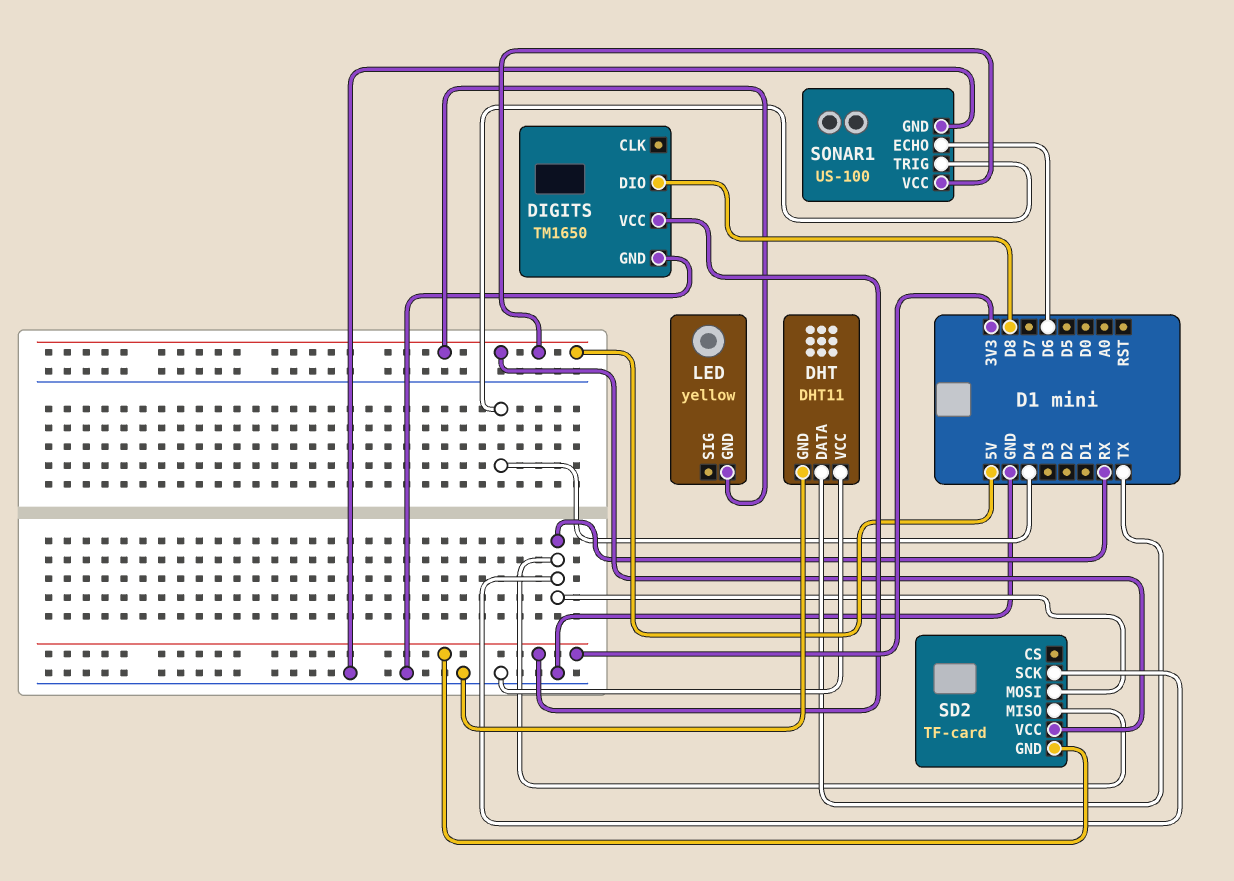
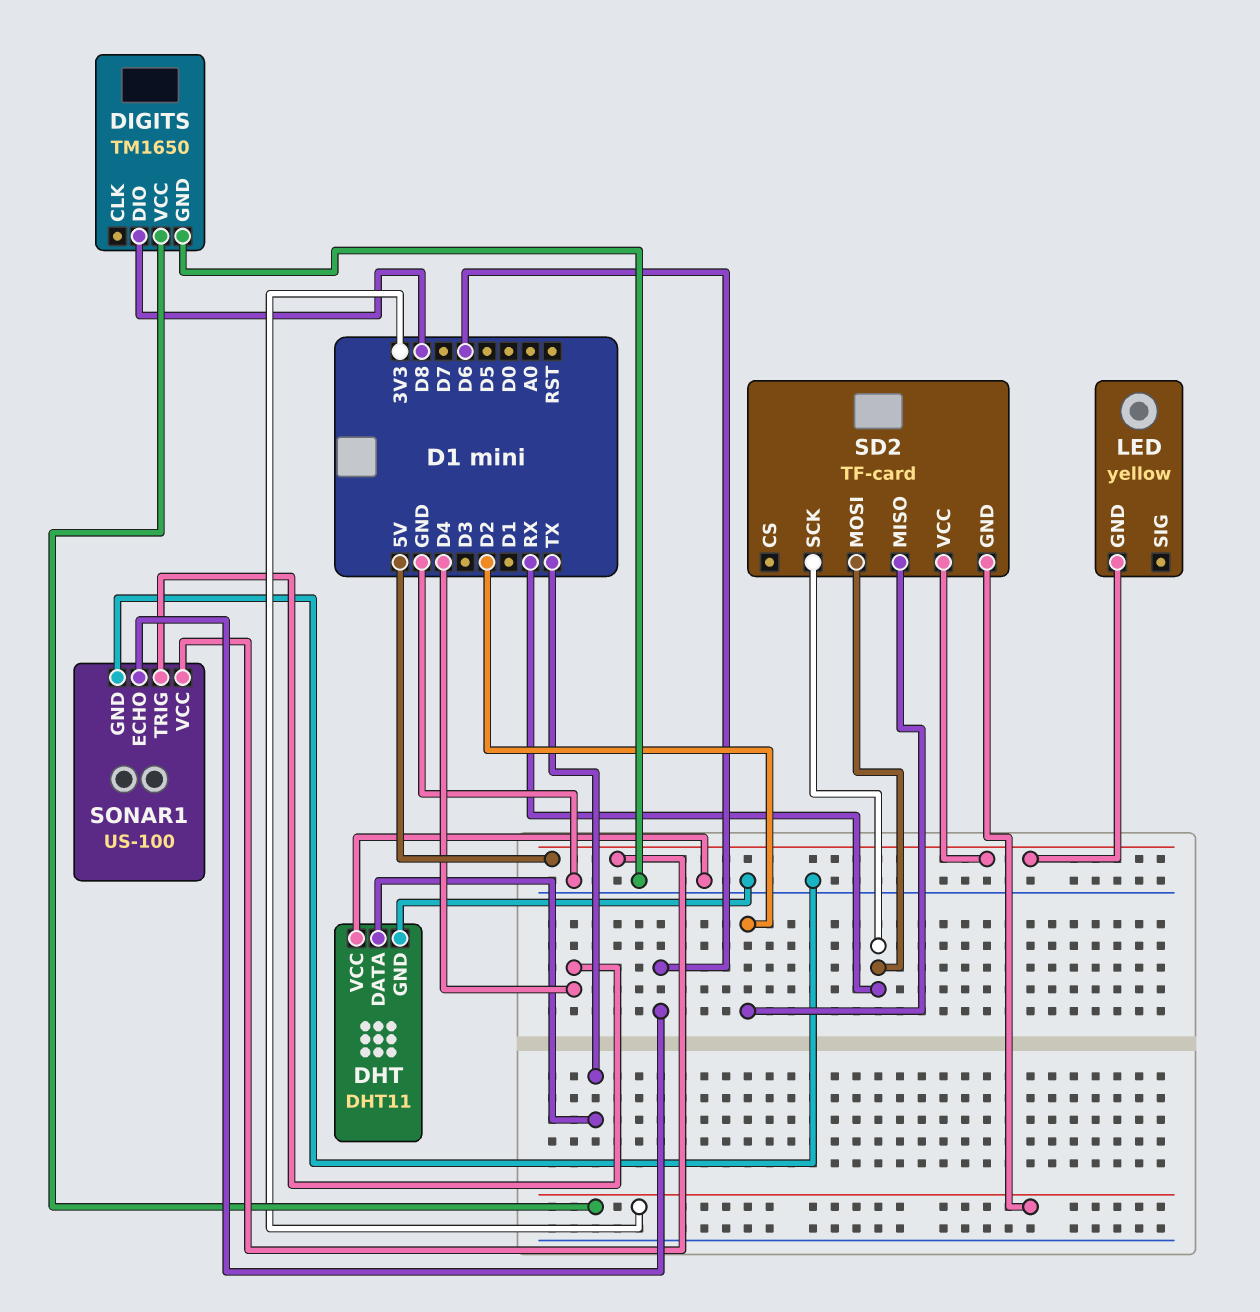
SD2 pin MISO: RX -> D2

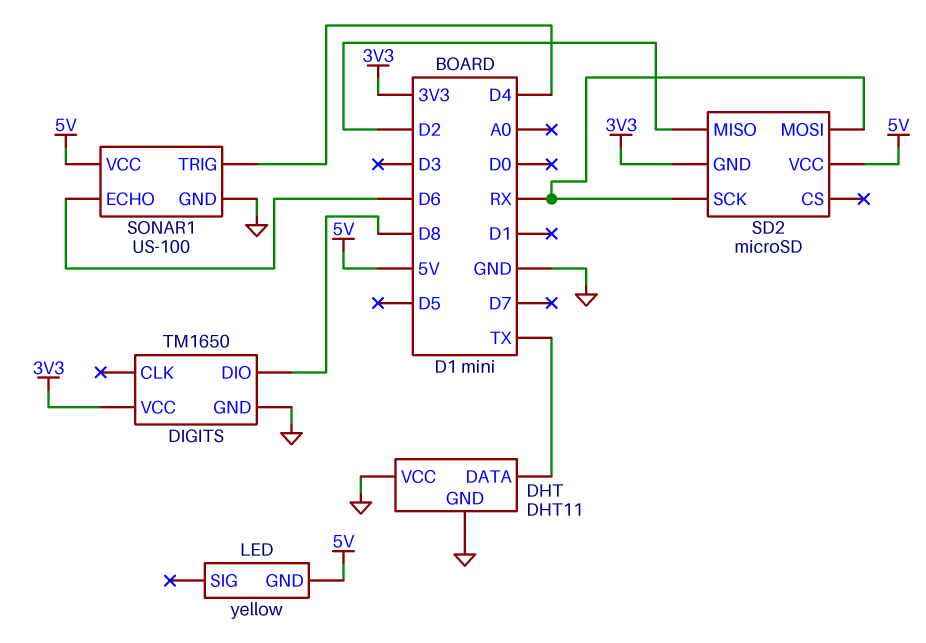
SD2: TF-card -> microSD

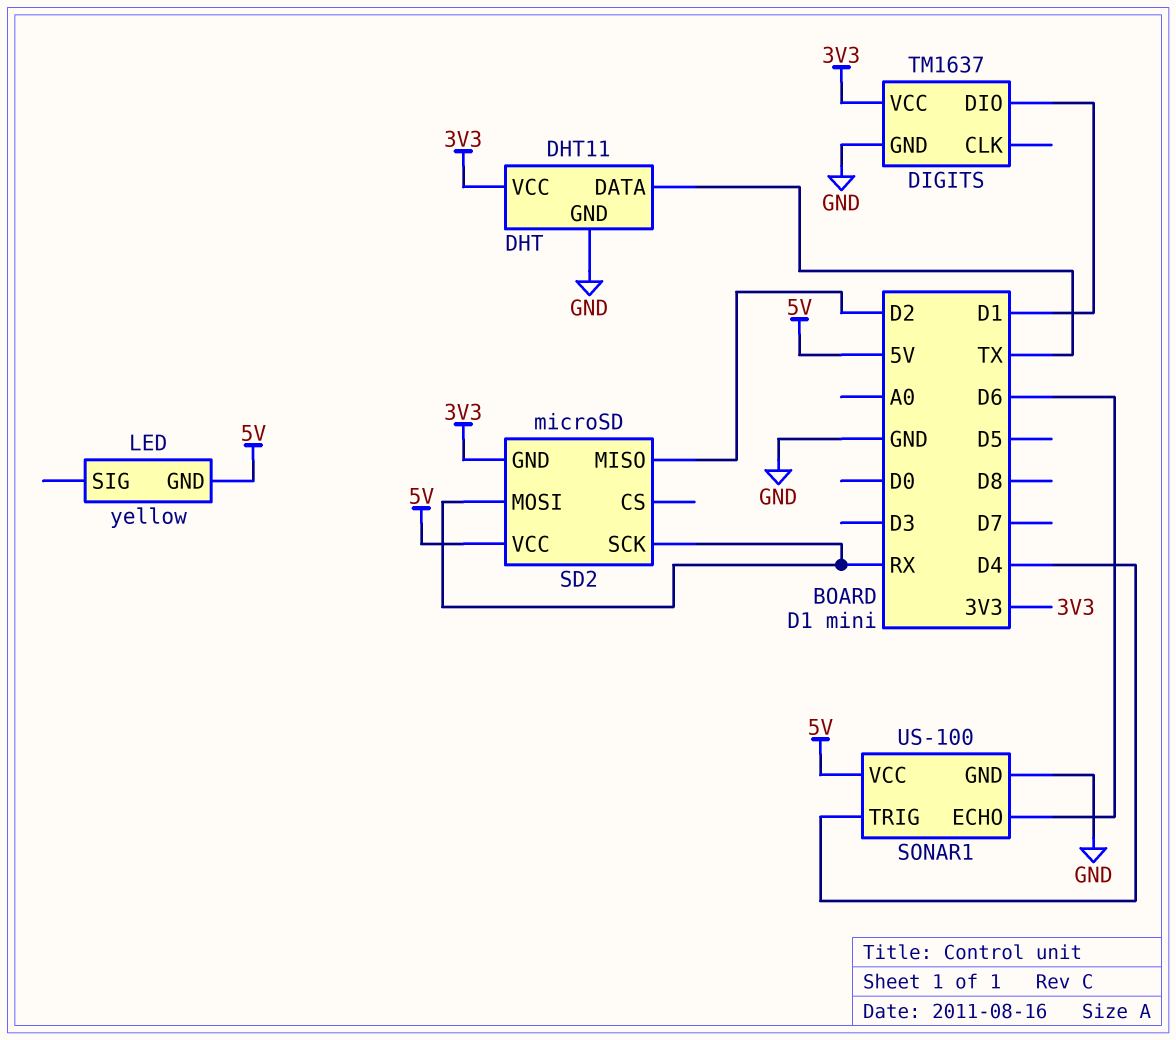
DHT pin VCC: GND -> 3V3
DIGITS: TM1650 -> TM1637
DIGITS pin DIO: D8 -> D1

